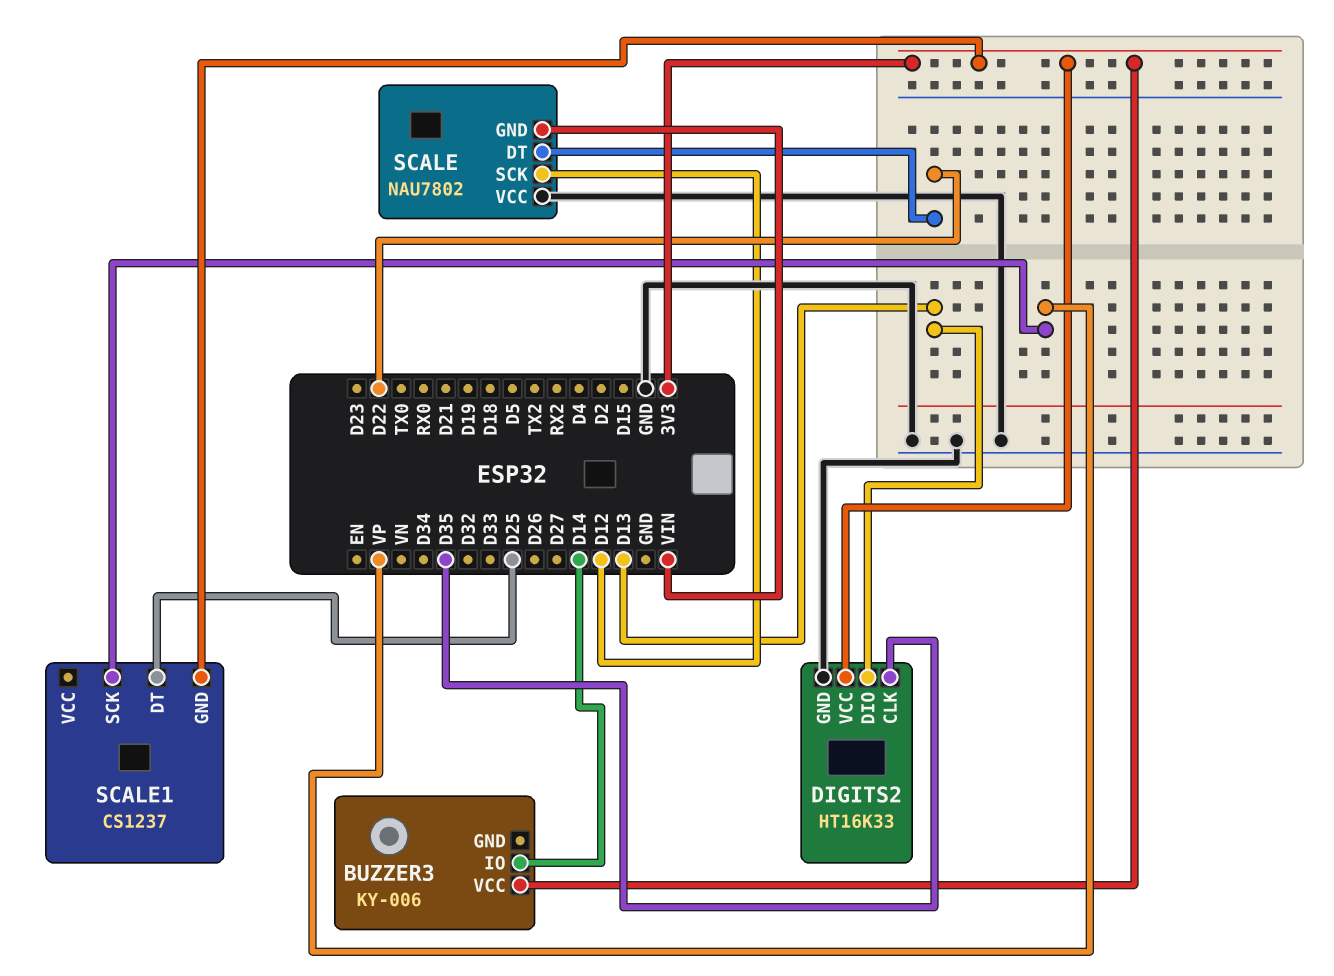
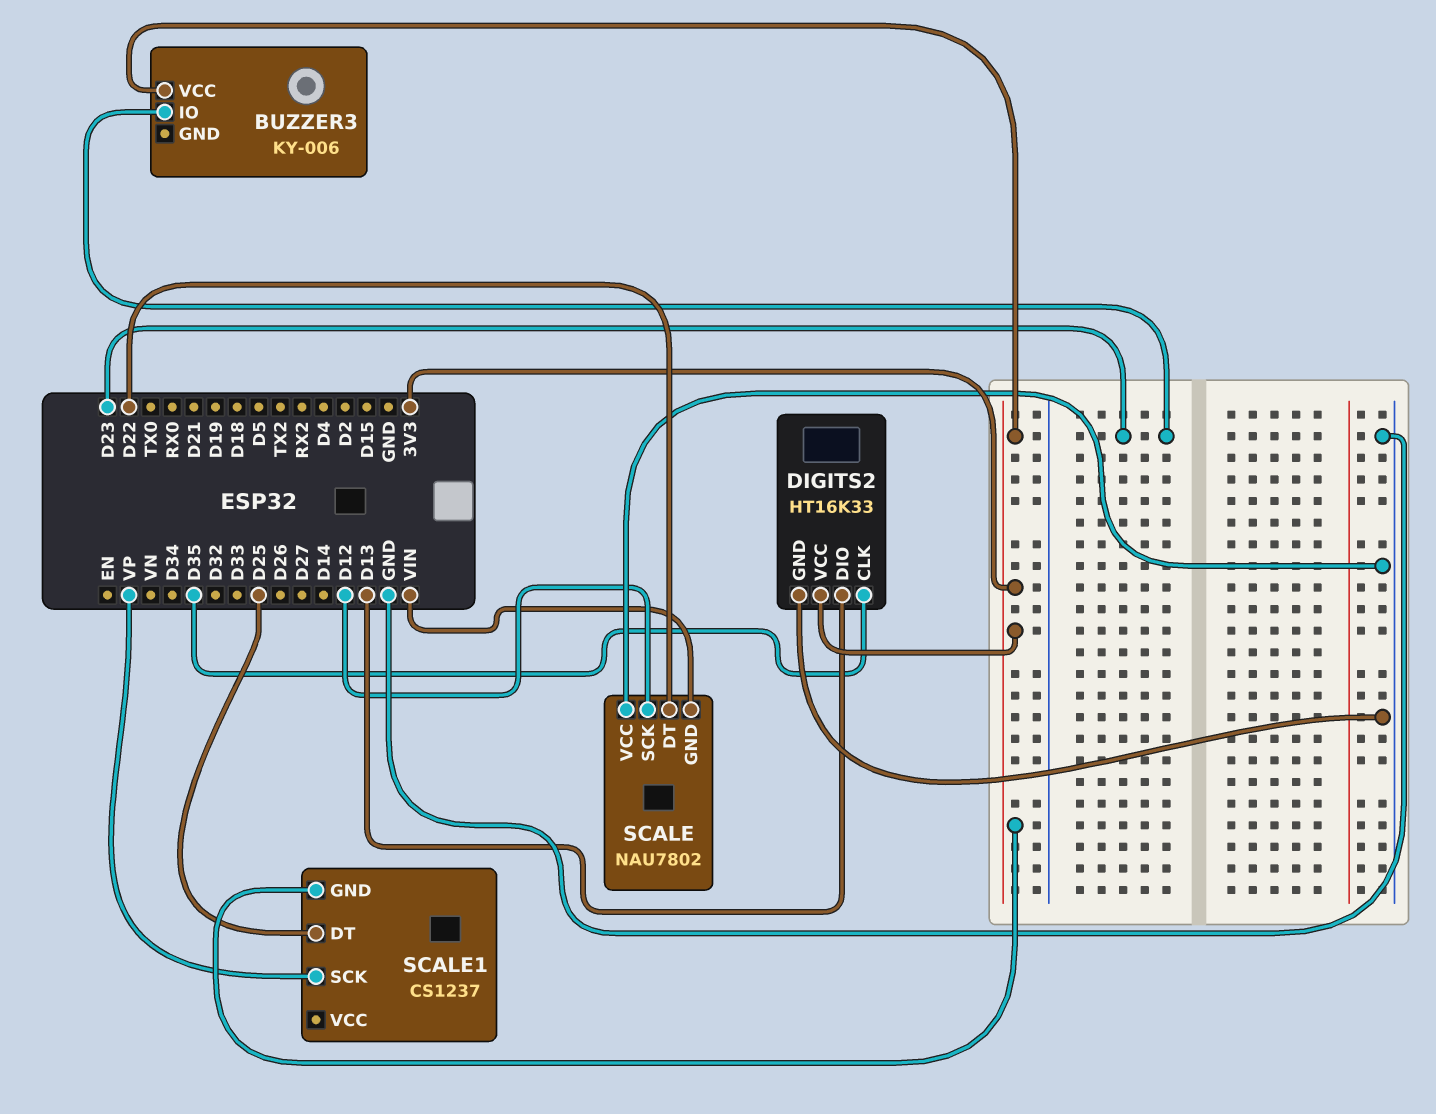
BUZZER3 pin IO: D14 -> D23

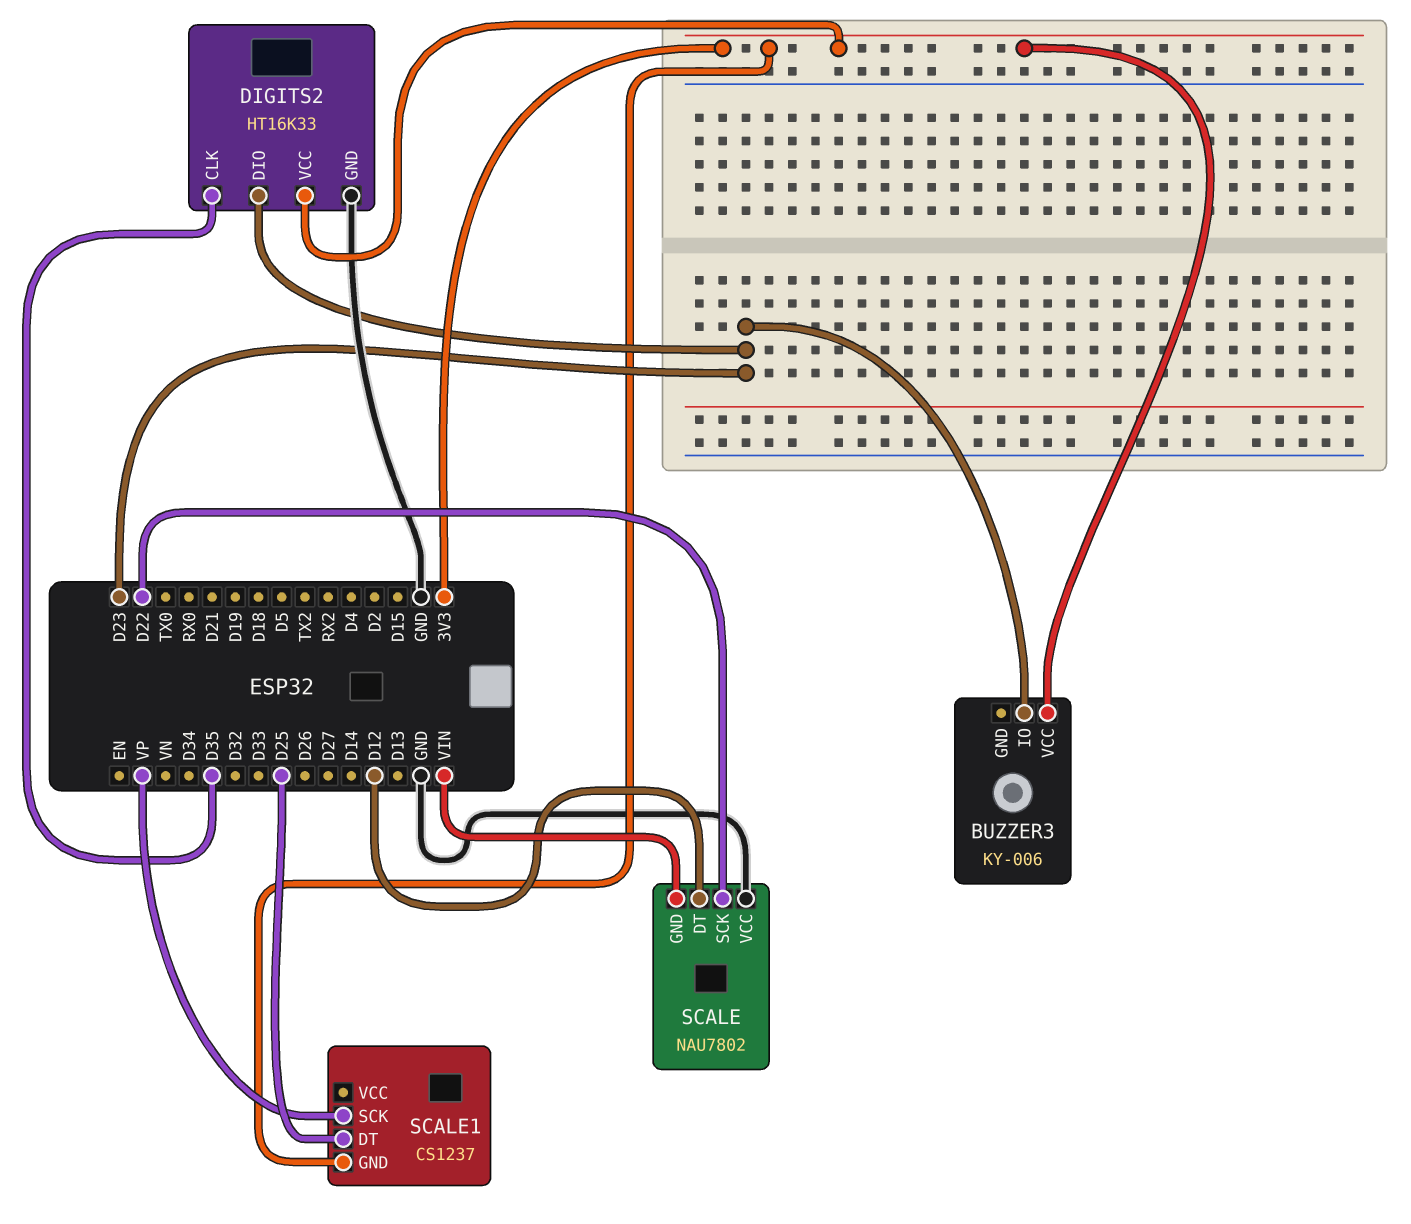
DIGITS2 pin DIO: D13 -> D23
SCALE pin DT: D22 -> D12
SCALE pin SCK: D12 -> D22

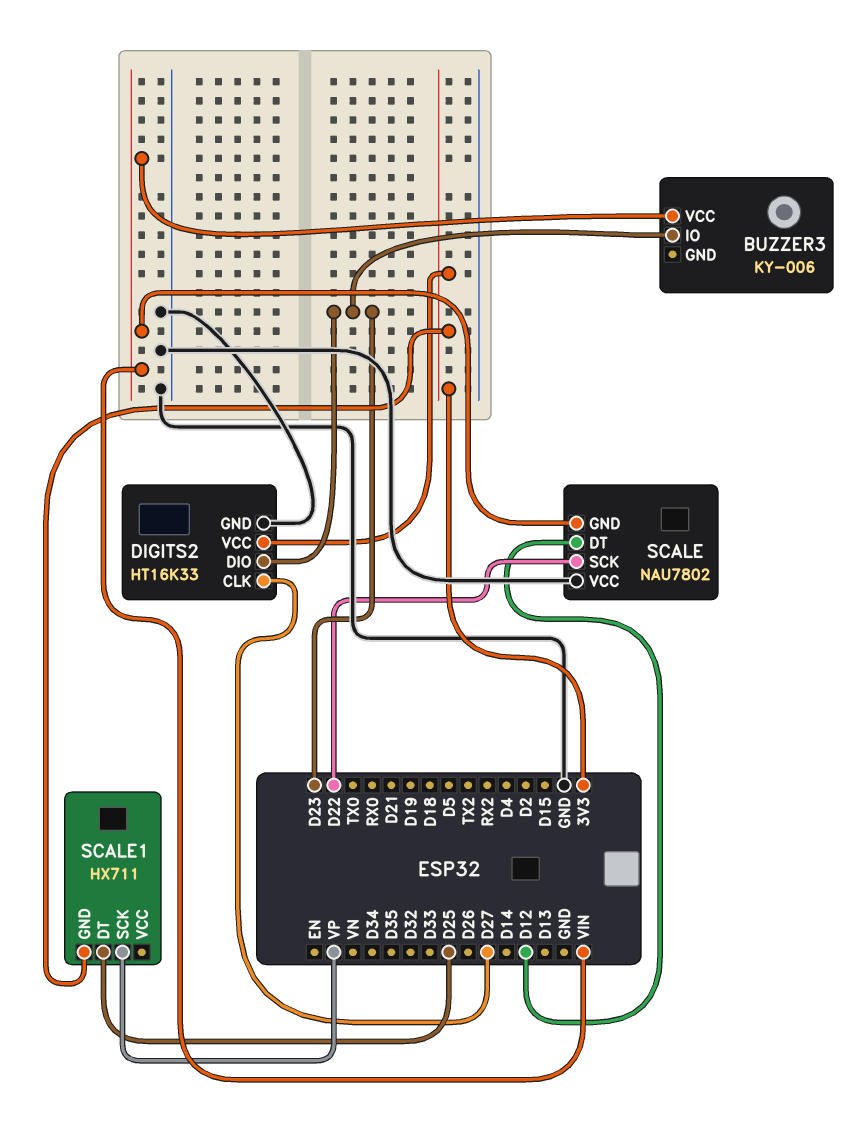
BUZZER3 pin VCC: 3V3 -> VIN
DIGITS2 pin CLK: D35 -> D27
SCALE1: CS1237 -> HX711

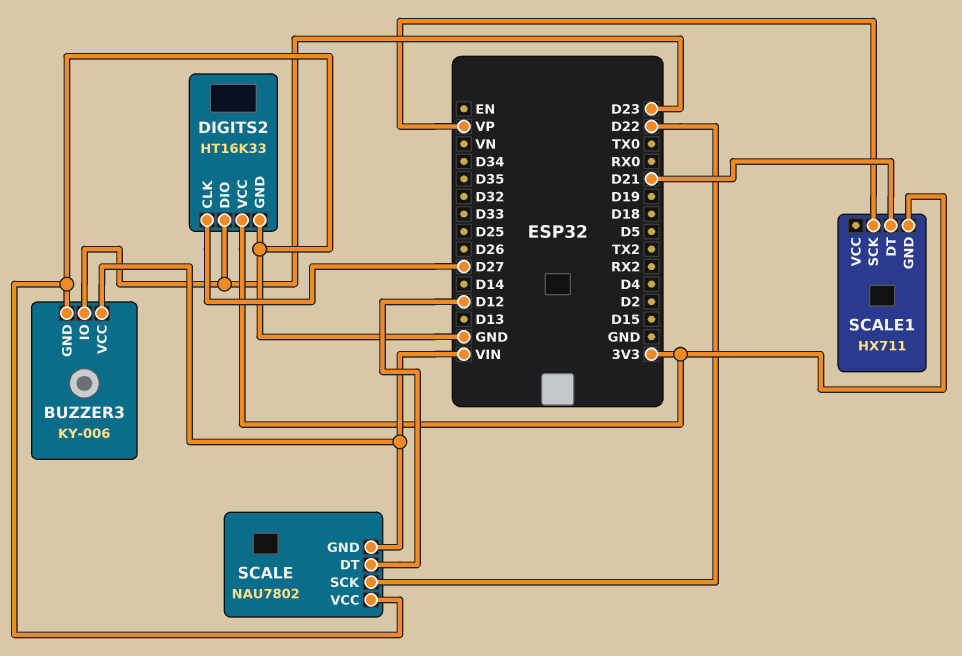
BUZZER3 pin GND: none -> GND
SCALE1 pin DT: D25 -> D21

